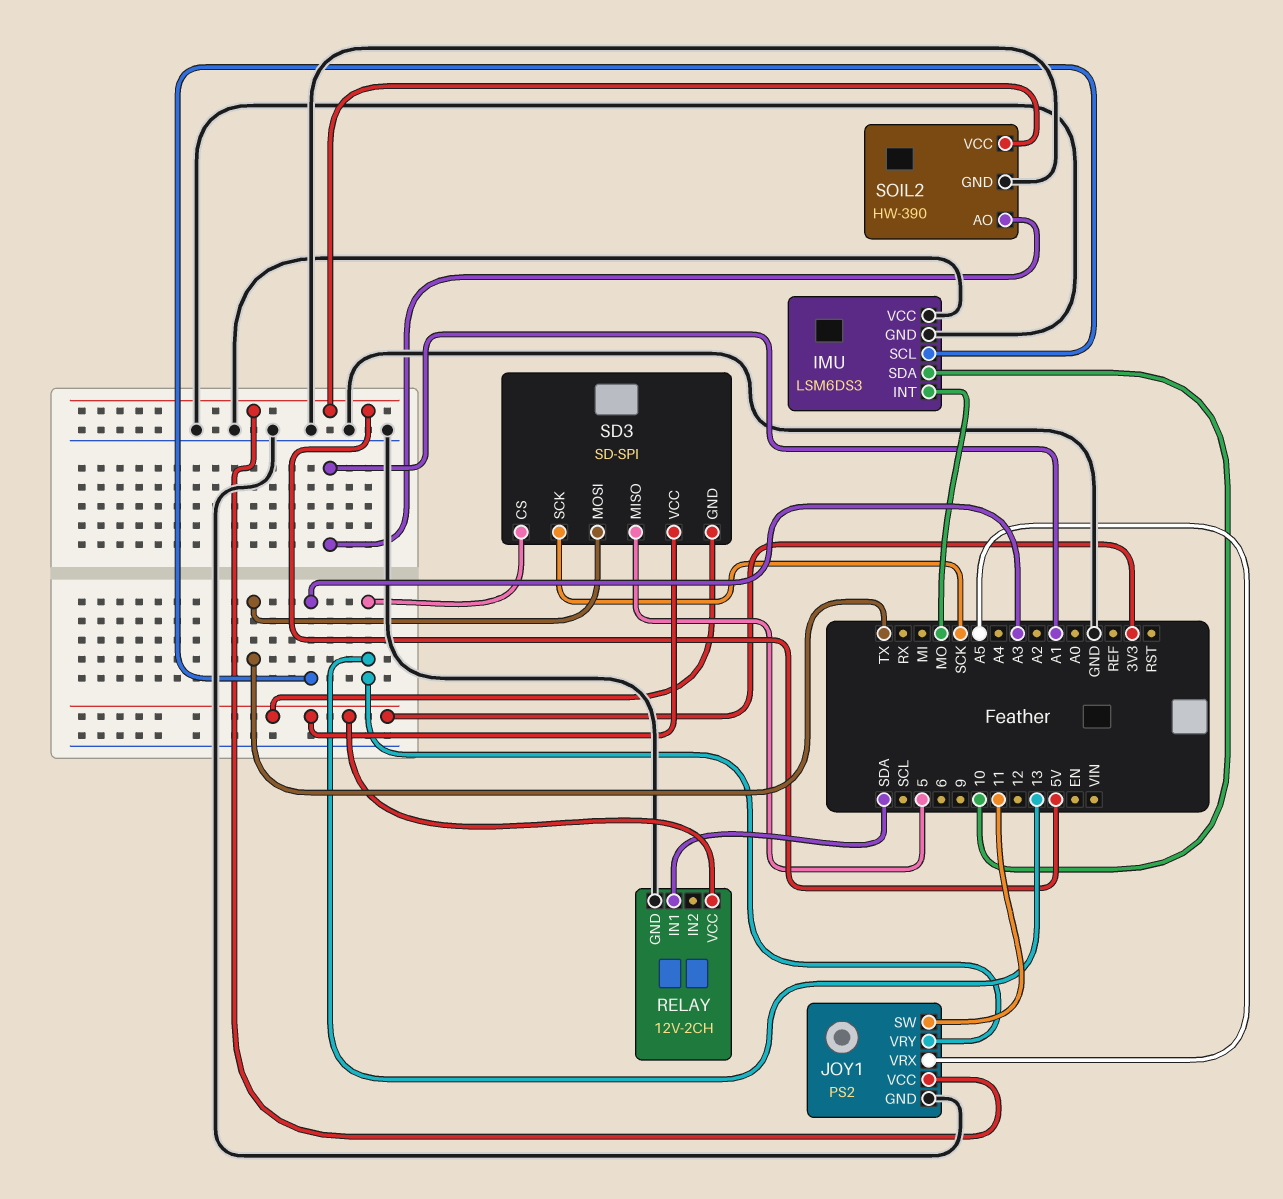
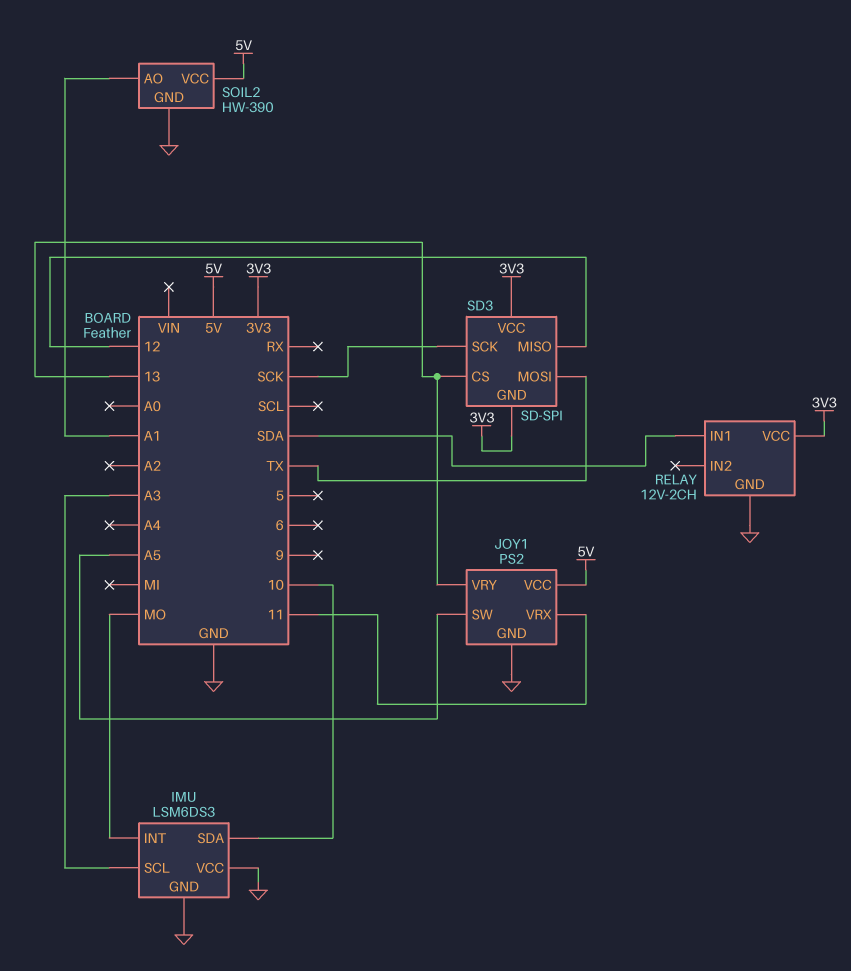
JOY1 pin SW: 11 -> A5
JOY1 pin VRX: A5 -> 11
SD3 pin MISO: 5 -> 12

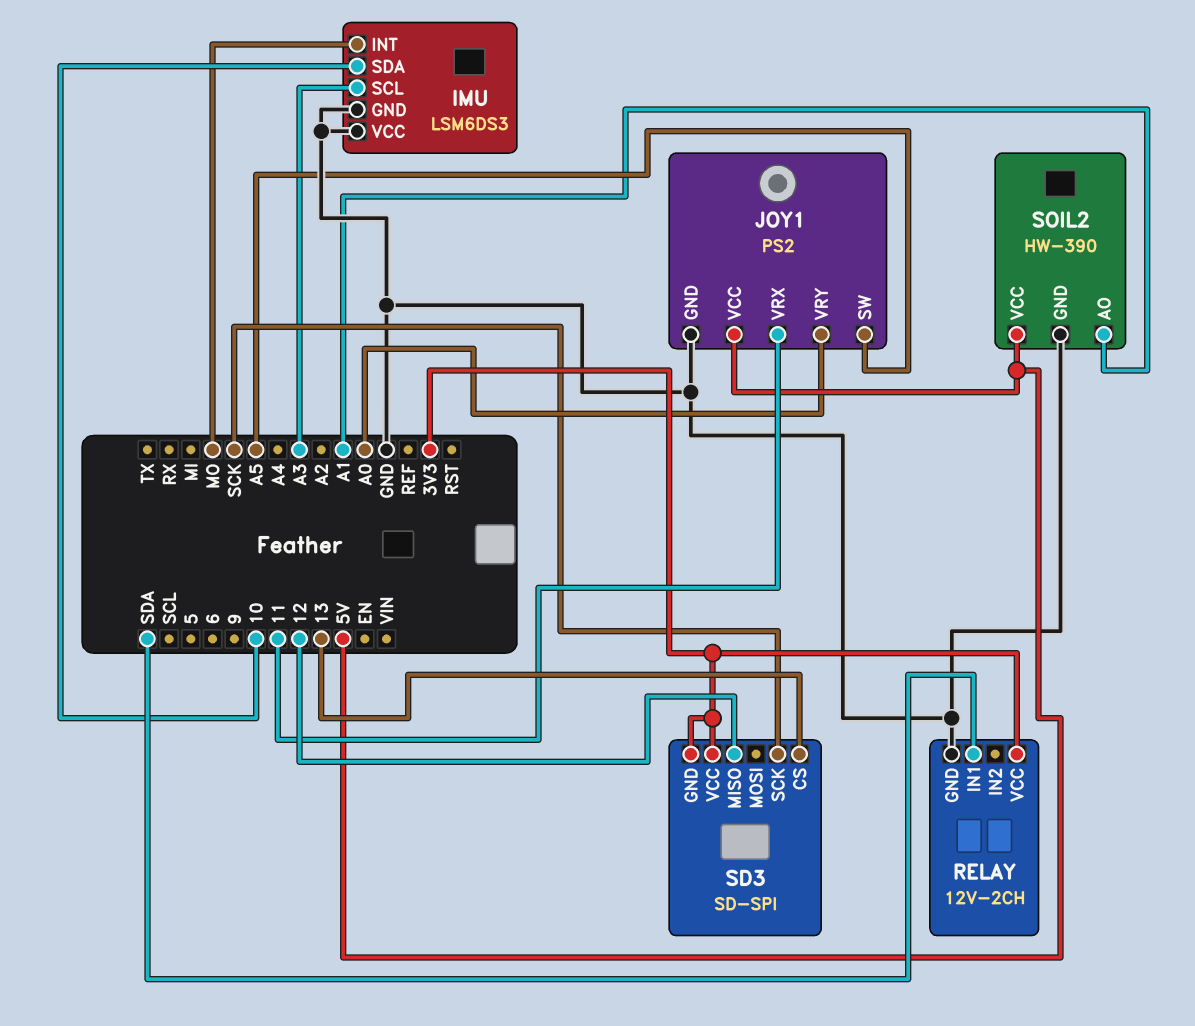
JOY1 pin VRY: 13 -> A0
SD3 pin MOSI: TX -> none

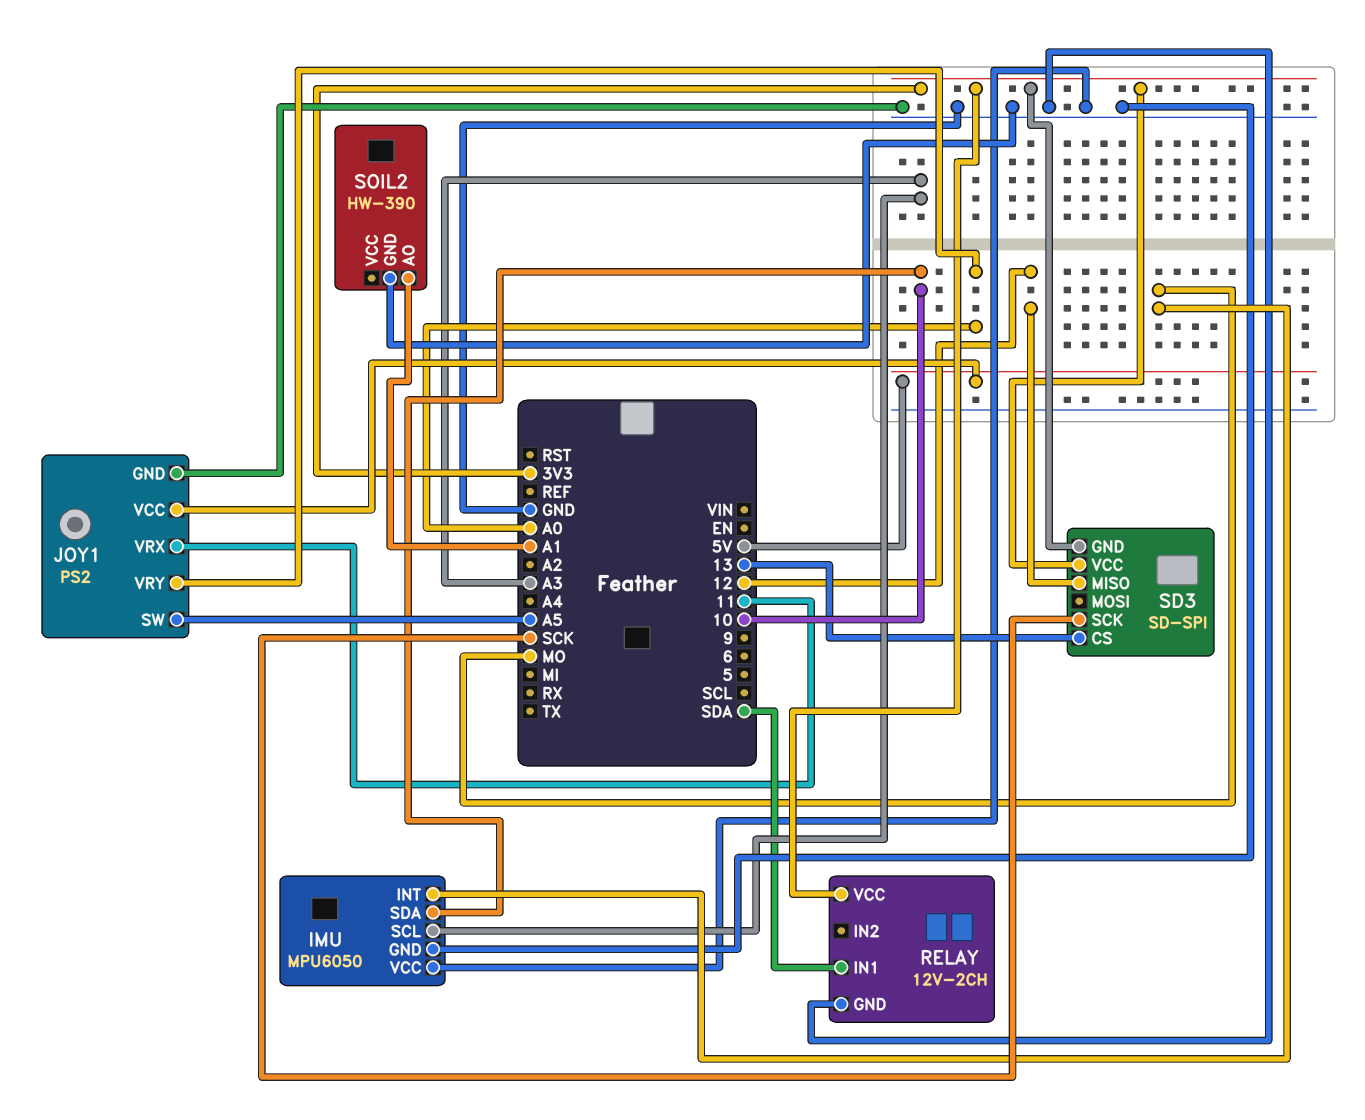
IMU: LSM6DS3 -> MPU6050
SOIL2 pin VCC: 5V -> none

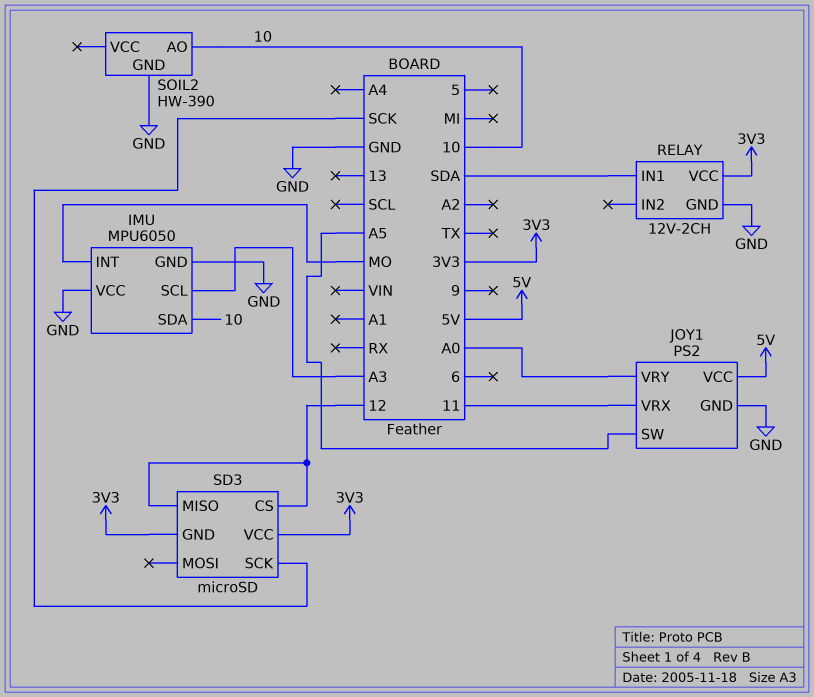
SD3: SD-SPI -> microSD
SD3 pin CS: 13 -> 12
SOIL2 pin AO: A1 -> 10

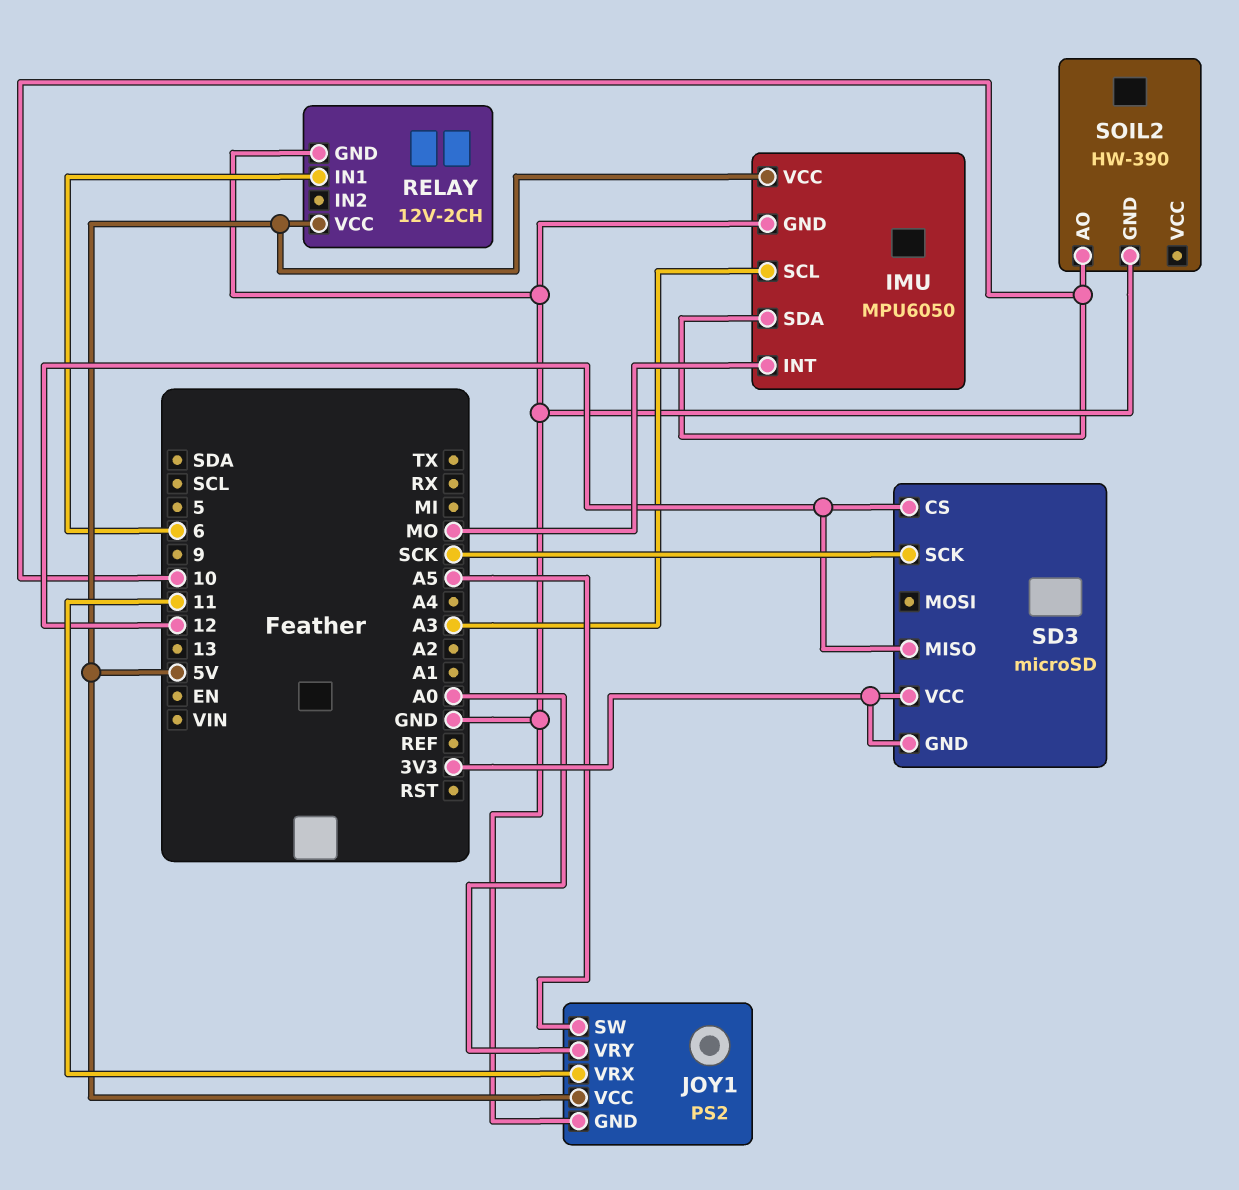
IMU pin VCC: GND -> 5V
RELAY pin IN1: SDA -> 6
RELAY pin VCC: 3V3 -> 5V

